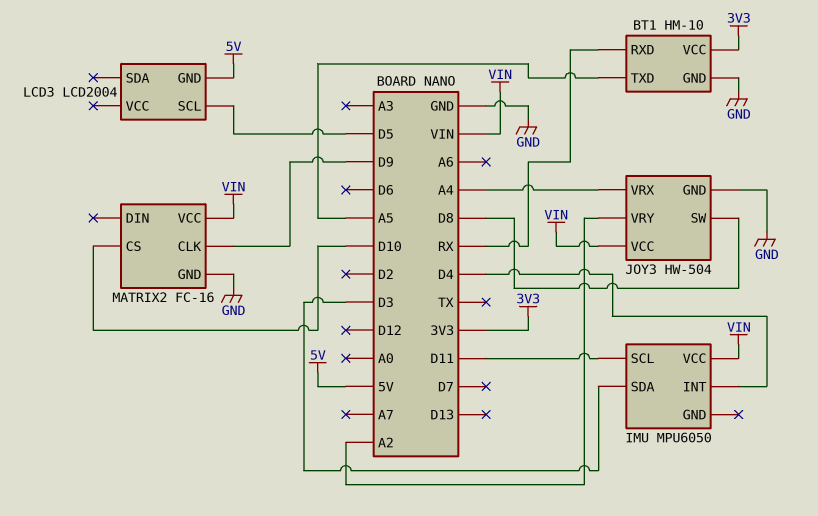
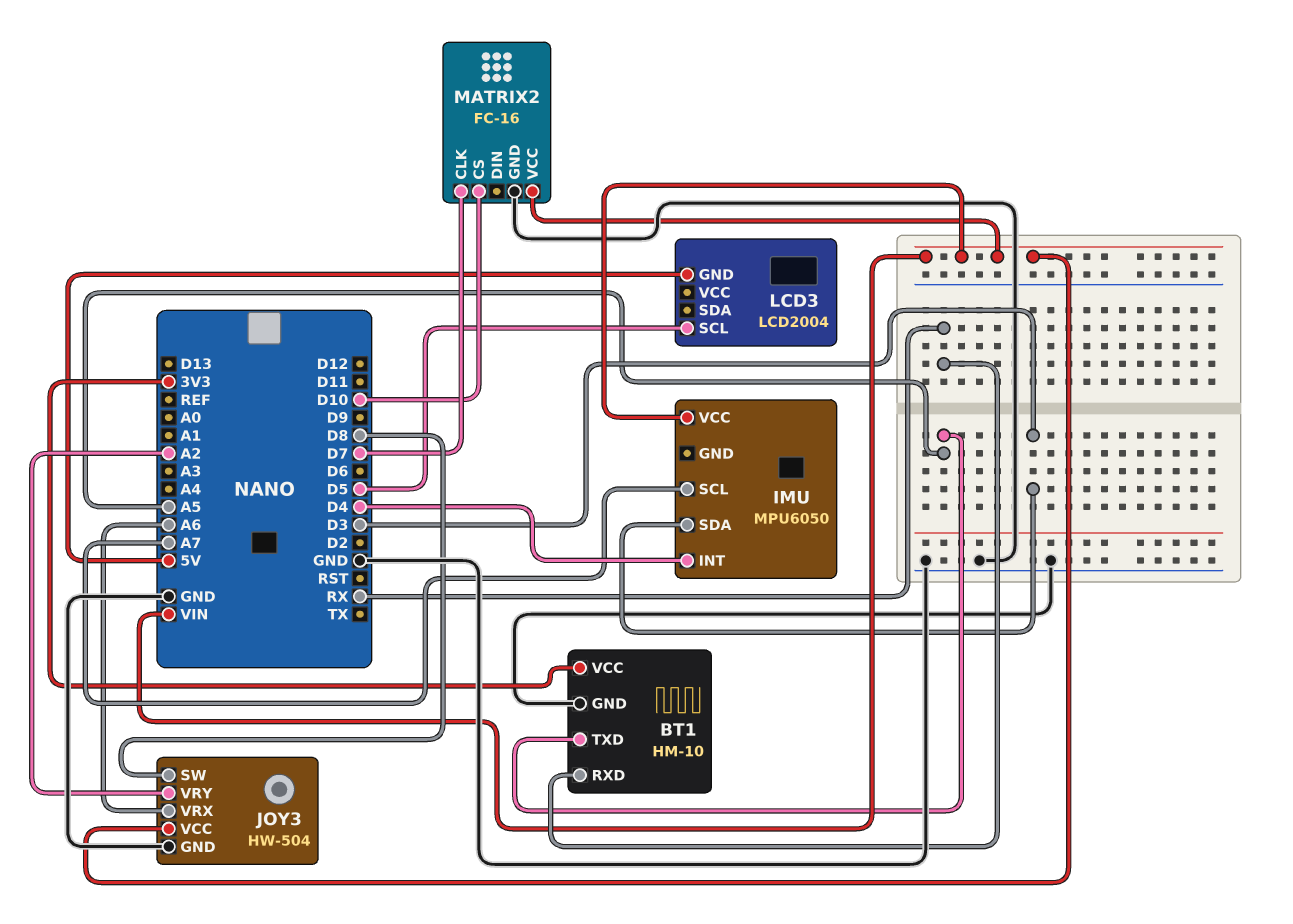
IMU pin SCL: D11 -> A7
JOY3 pin VRX: A4 -> A6
MATRIX2 pin CLK: D9 -> D7

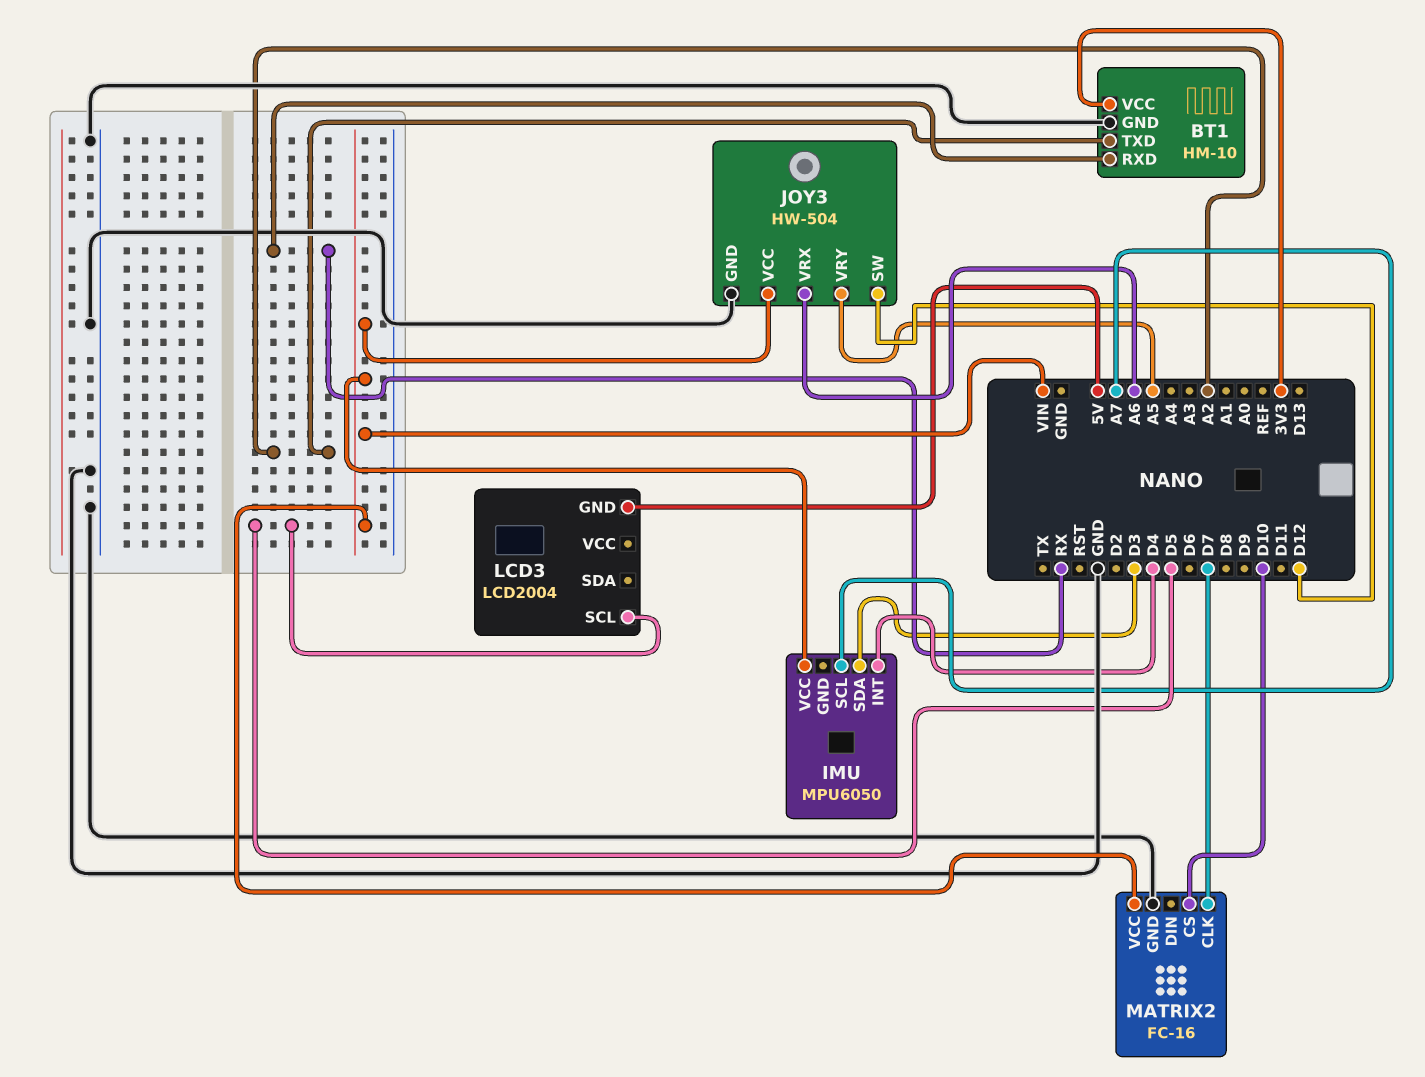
BT1 pin TXD: A5 -> A2
JOY3 pin SW: D8 -> D12
JOY3 pin VRY: A2 -> A5

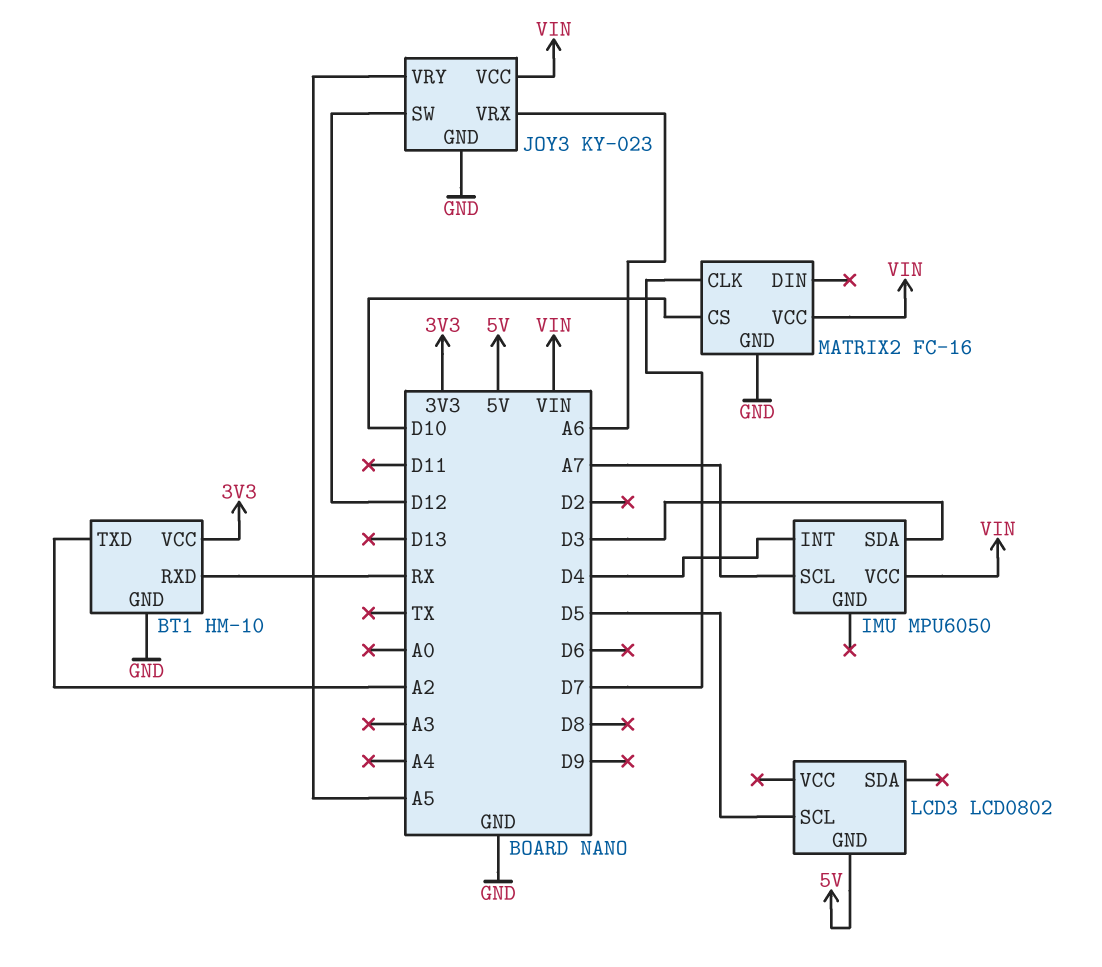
JOY3: HW-504 -> KY-023
LCD3: LCD2004 -> LCD0802

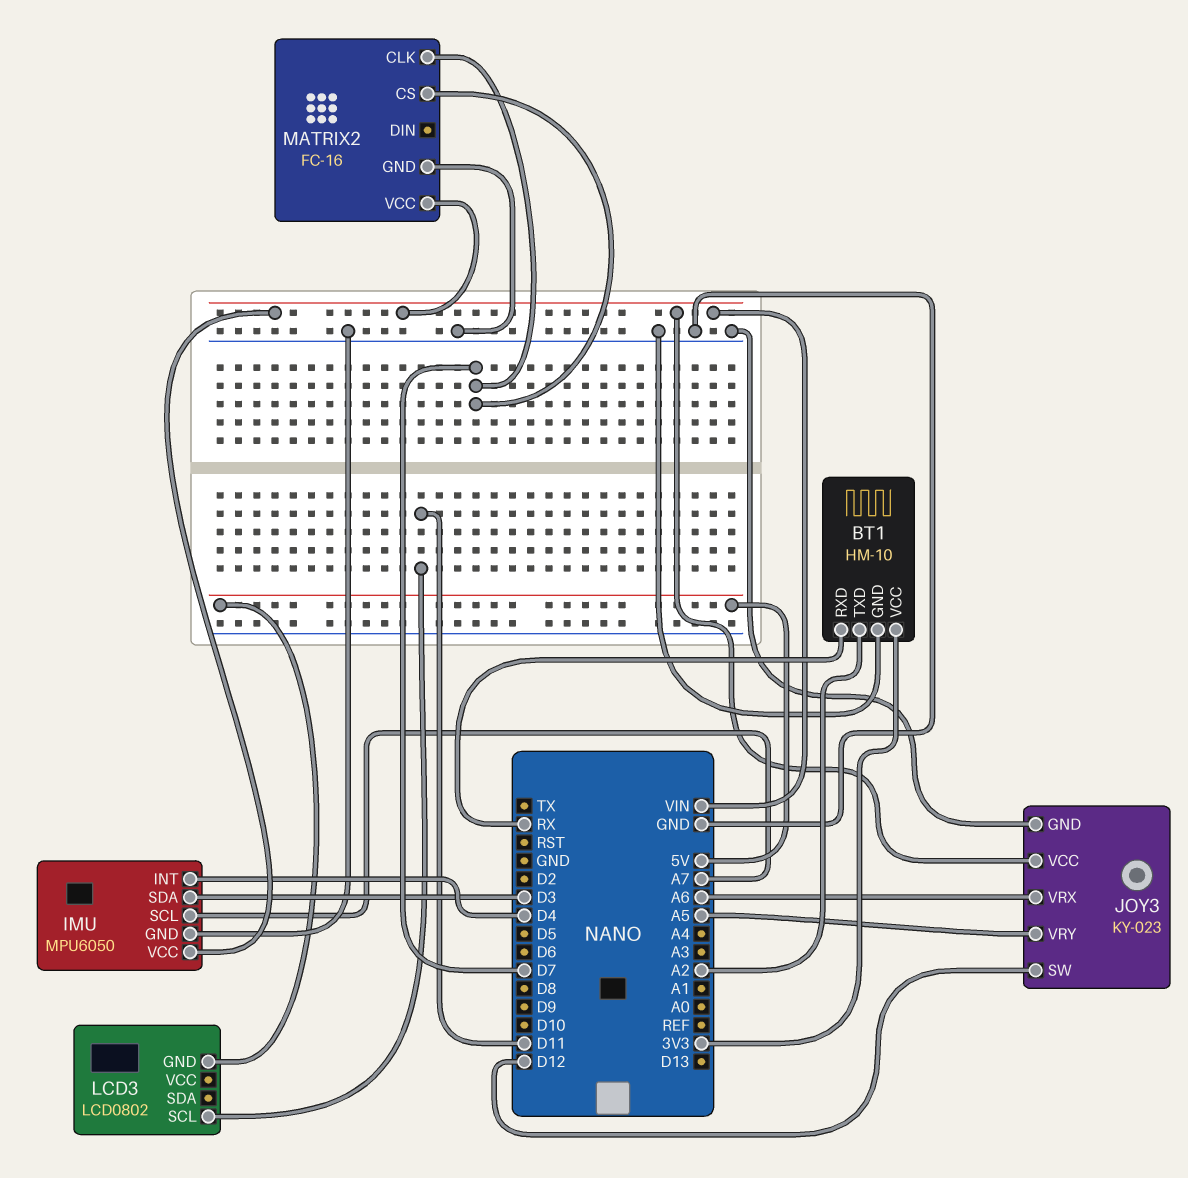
IMU pin GND: none -> GND
LCD3 pin SCL: D5 -> D11
MATRIX2 pin CS: D10 -> D7

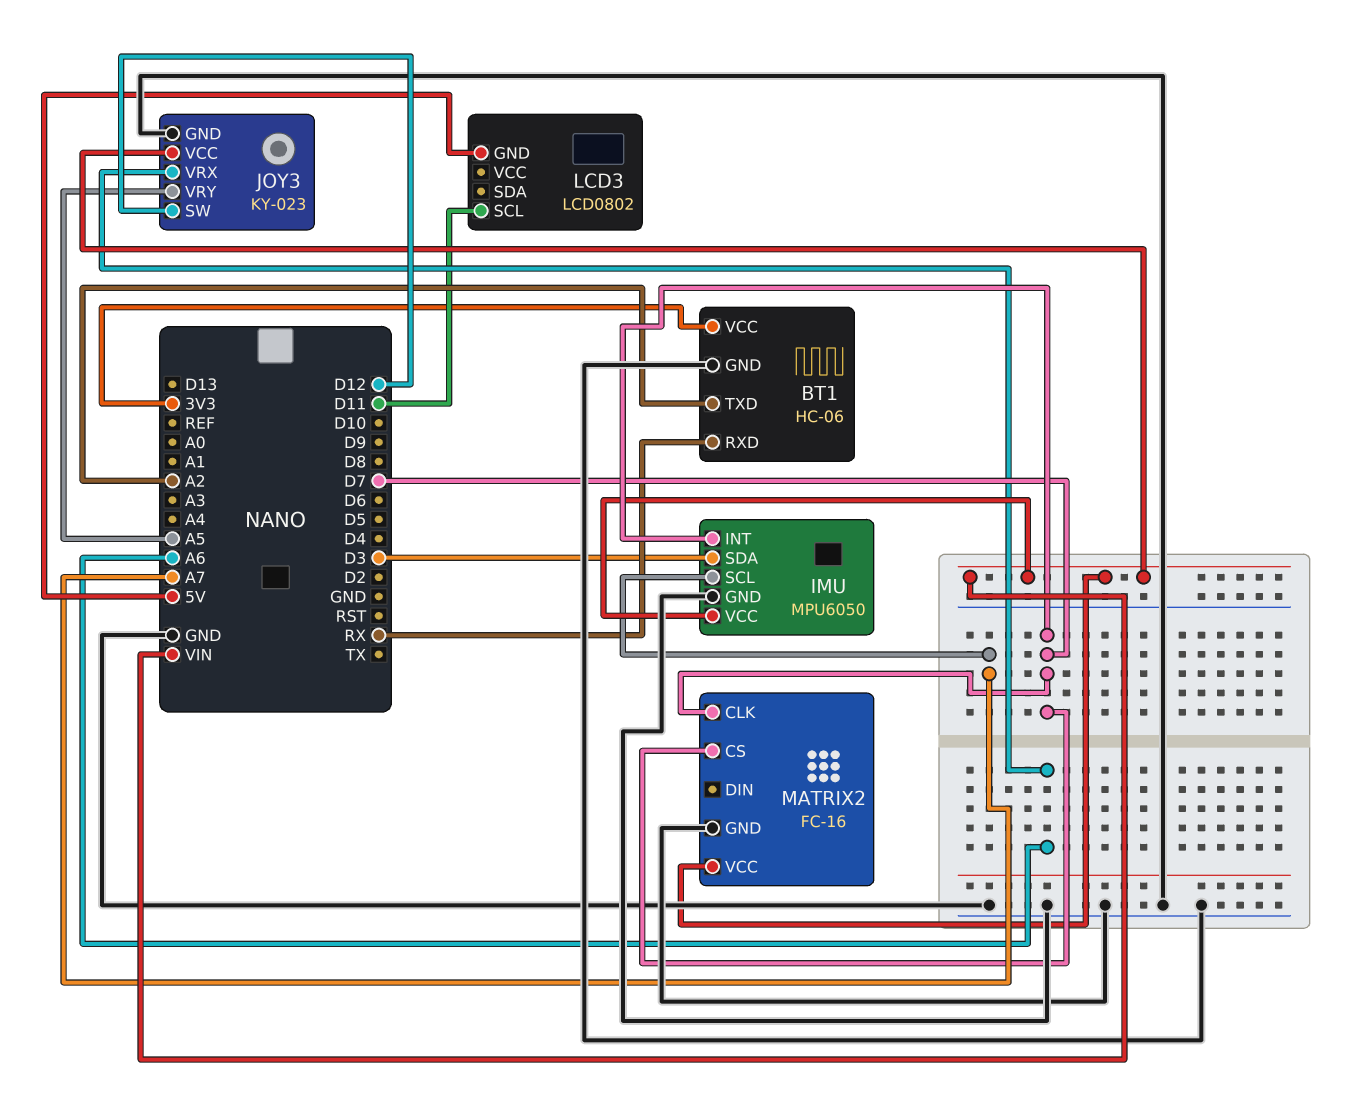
BT1: HM-10 -> HC-06
IMU pin INT: D4 -> D7

